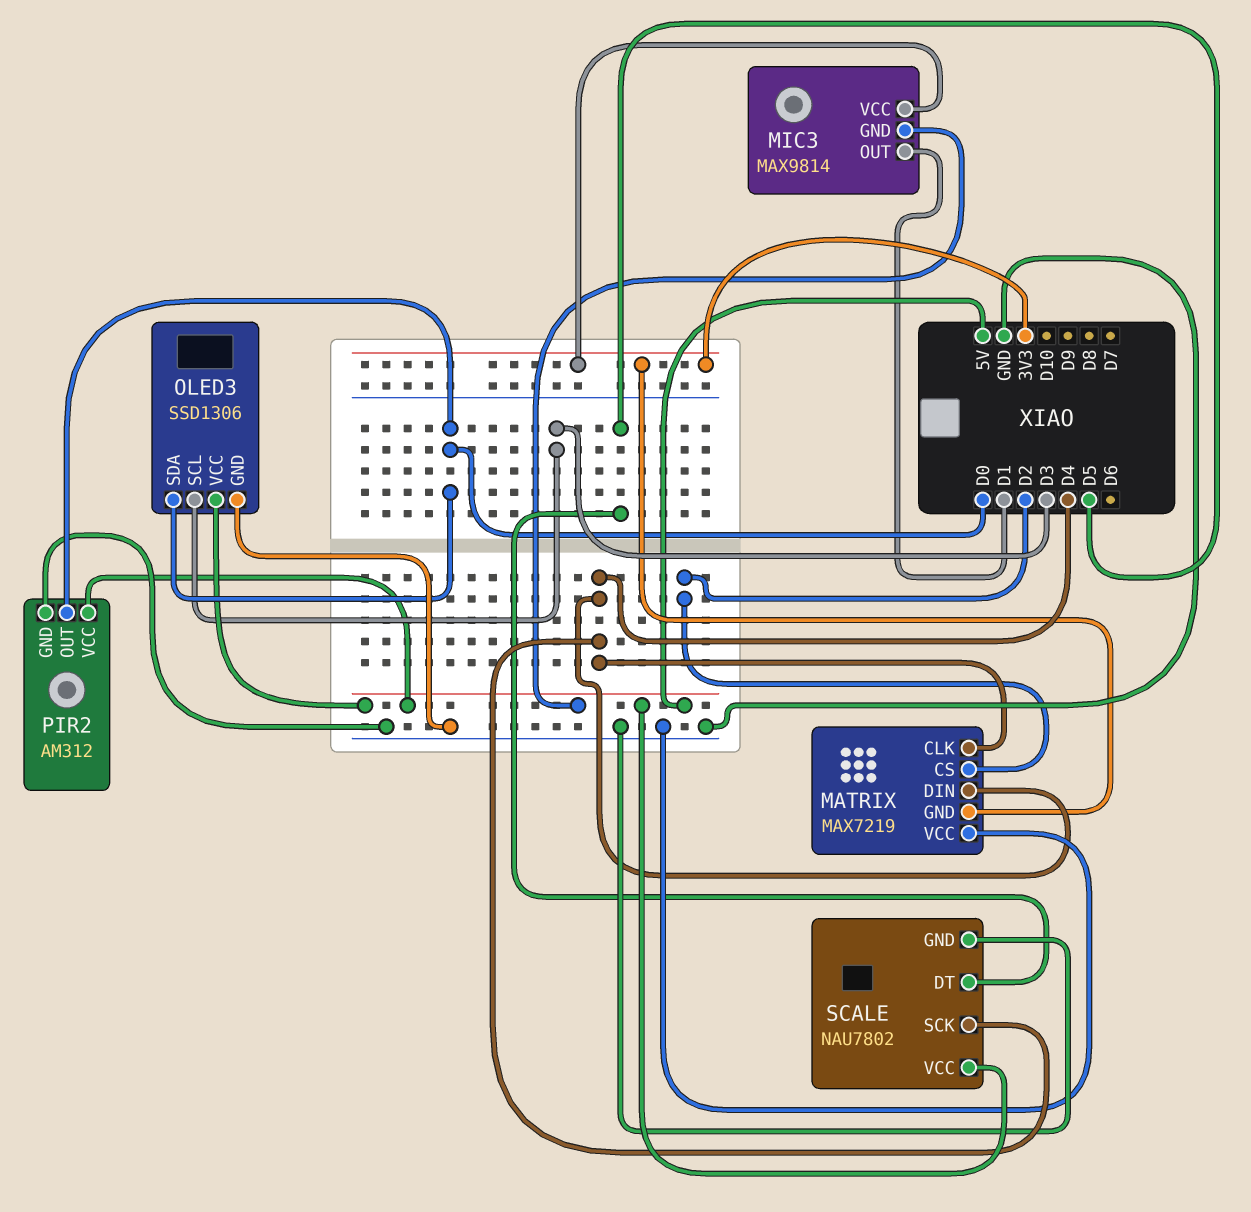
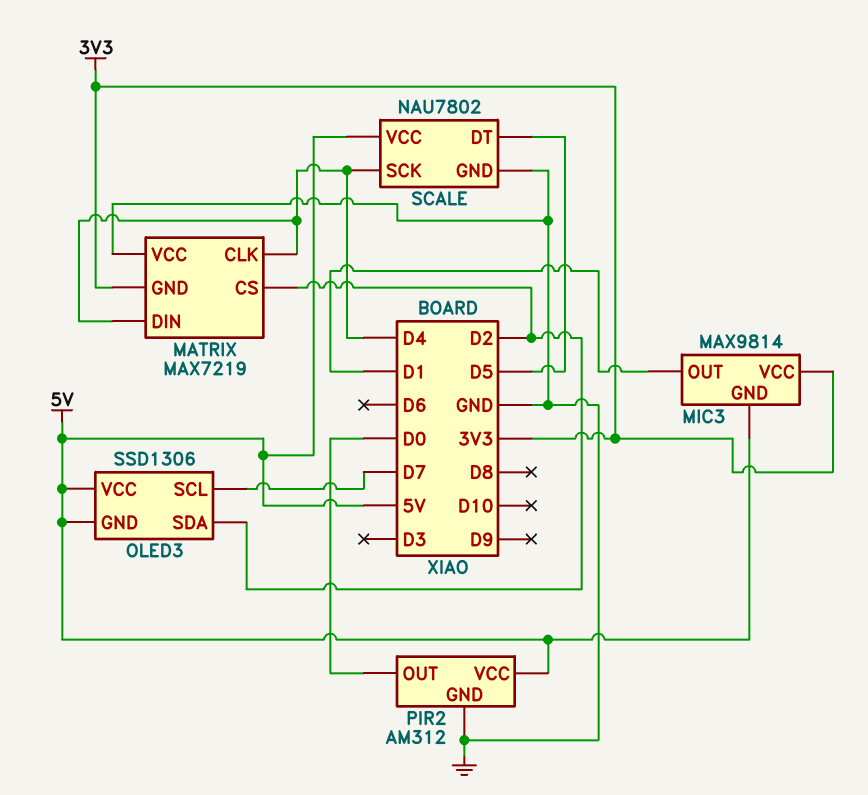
OLED3 pin GND: GND -> 5V
OLED3 pin SCL: D3 -> D7
OLED3 pin SDA: D0 -> D2

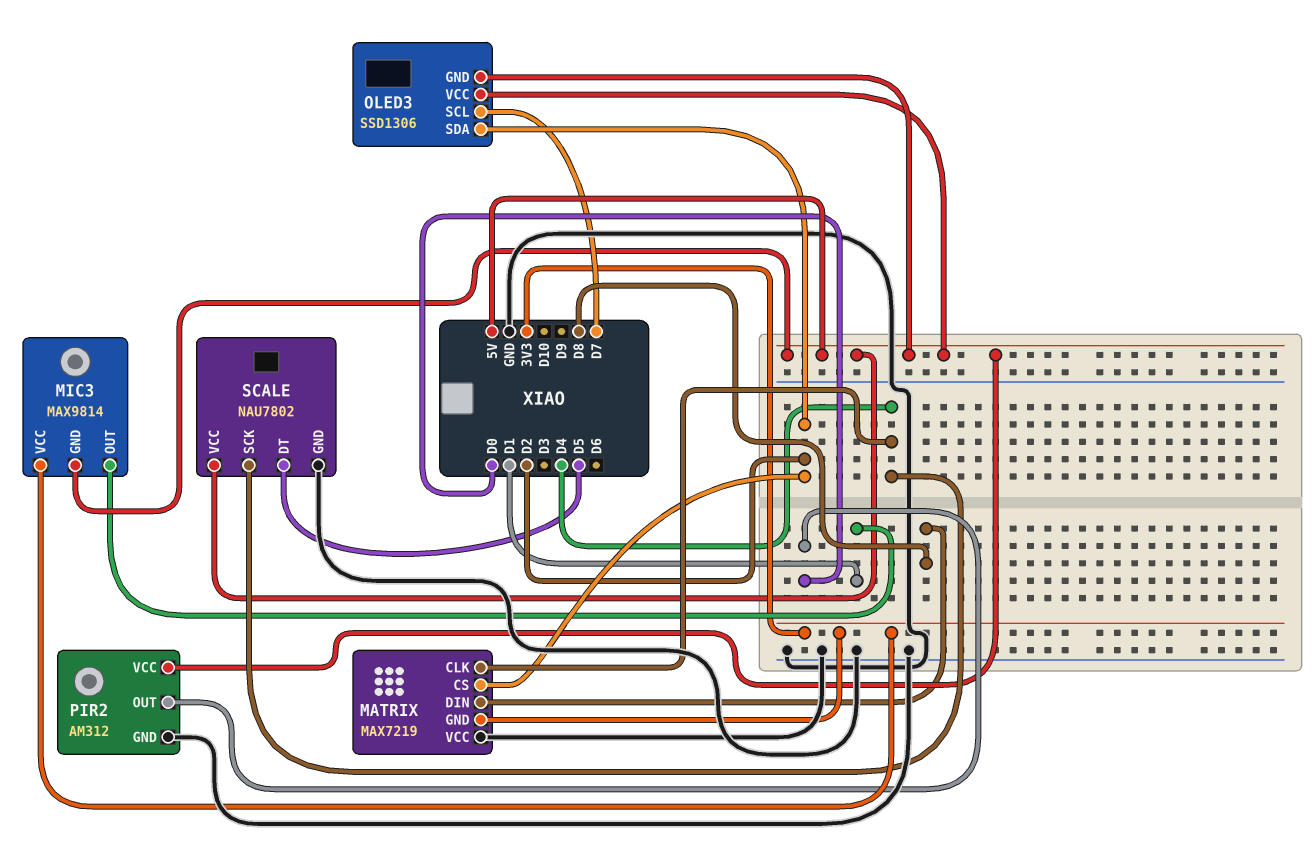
MATRIX pin DIN: D4 -> D8

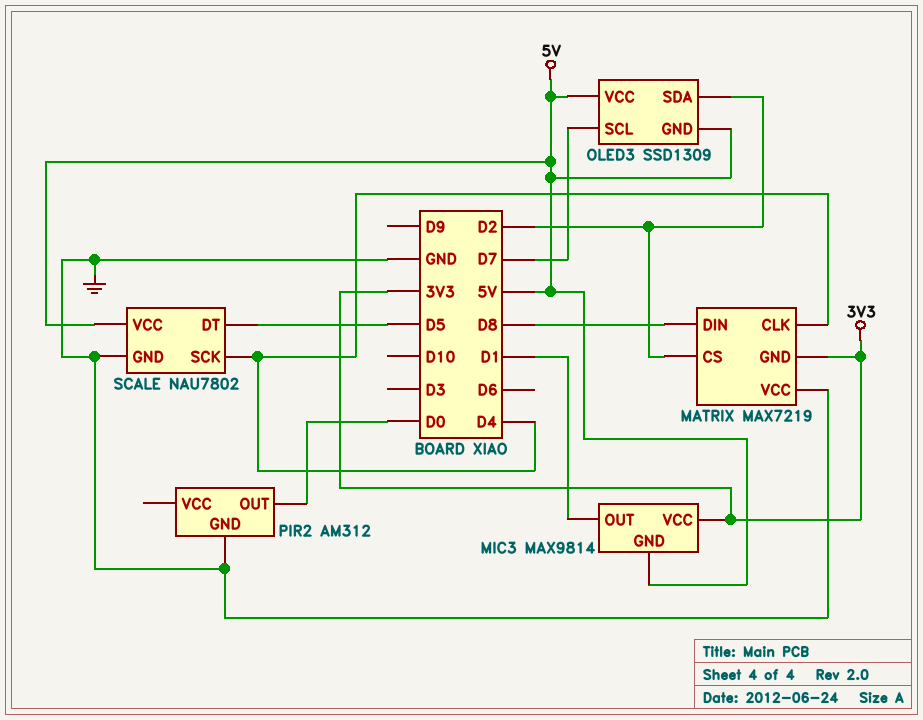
OLED3: SSD1306 -> SSD1309
PIR2 pin VCC: 5V -> none

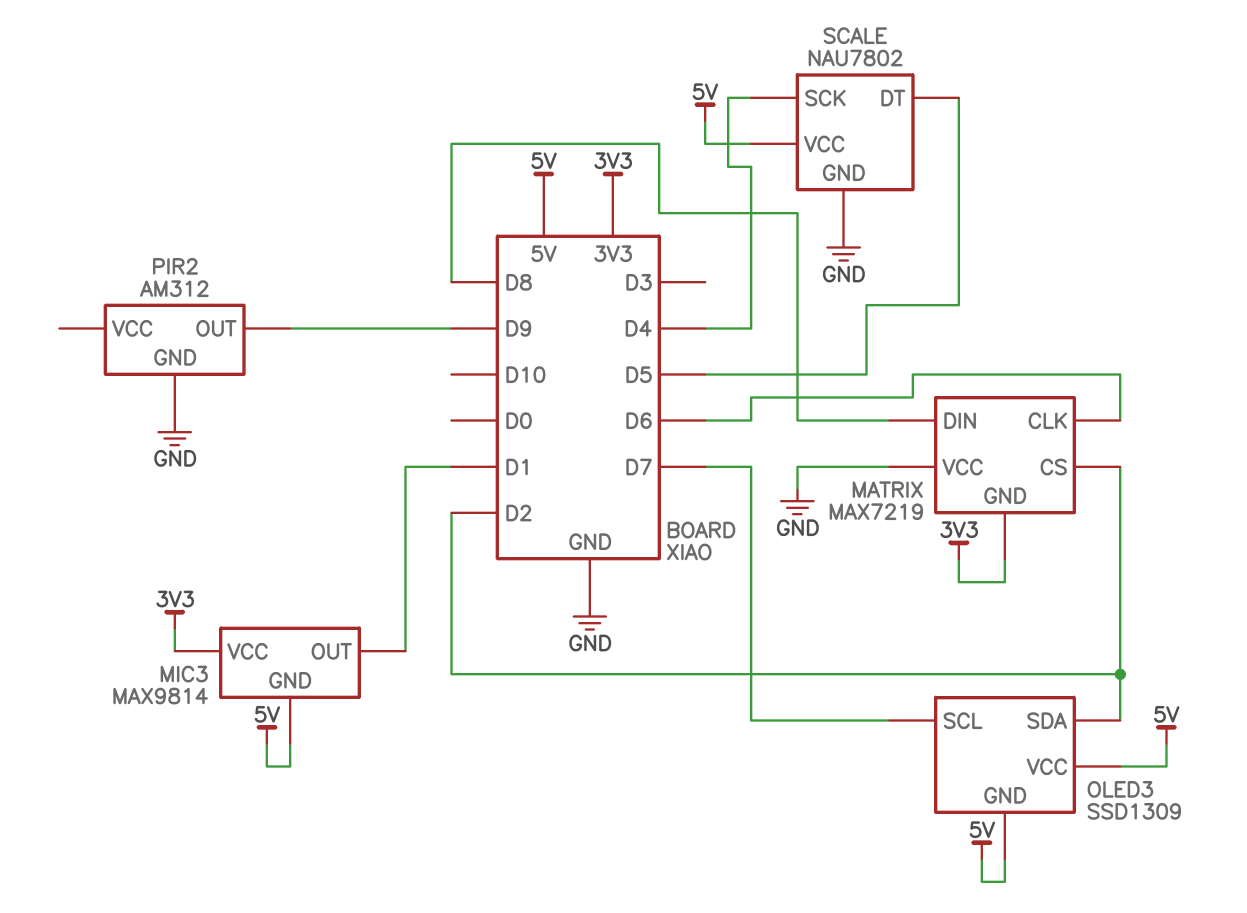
MATRIX pin CLK: D4 -> D6
PIR2 pin OUT: D0 -> D9

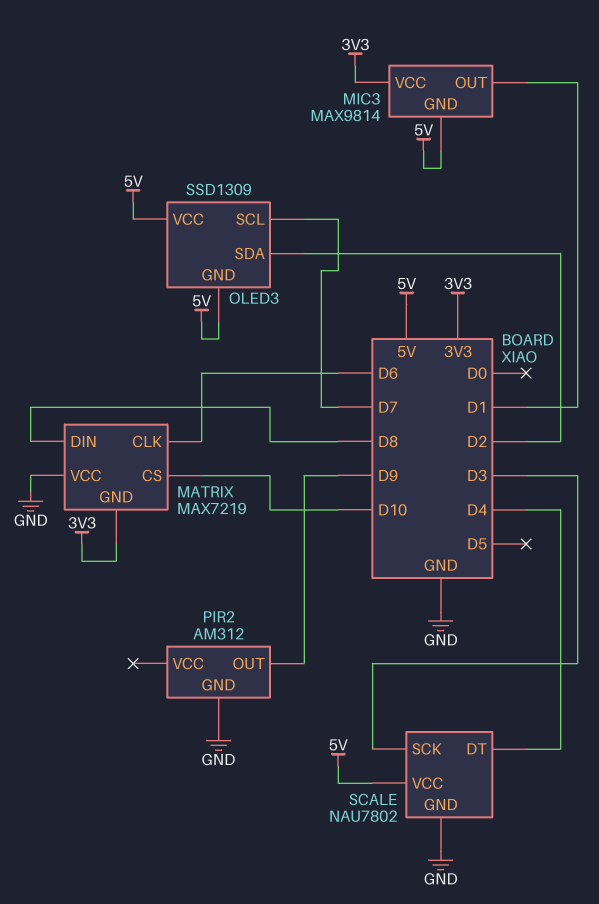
MATRIX pin CS: D2 -> D10
SCALE pin DT: D5 -> D4
SCALE pin SCK: D4 -> D3

